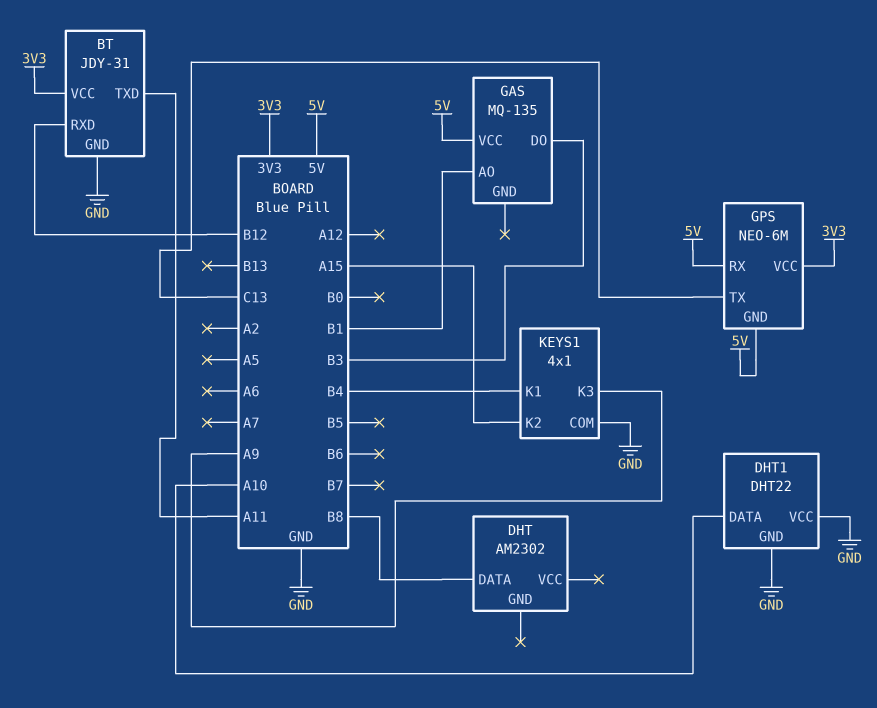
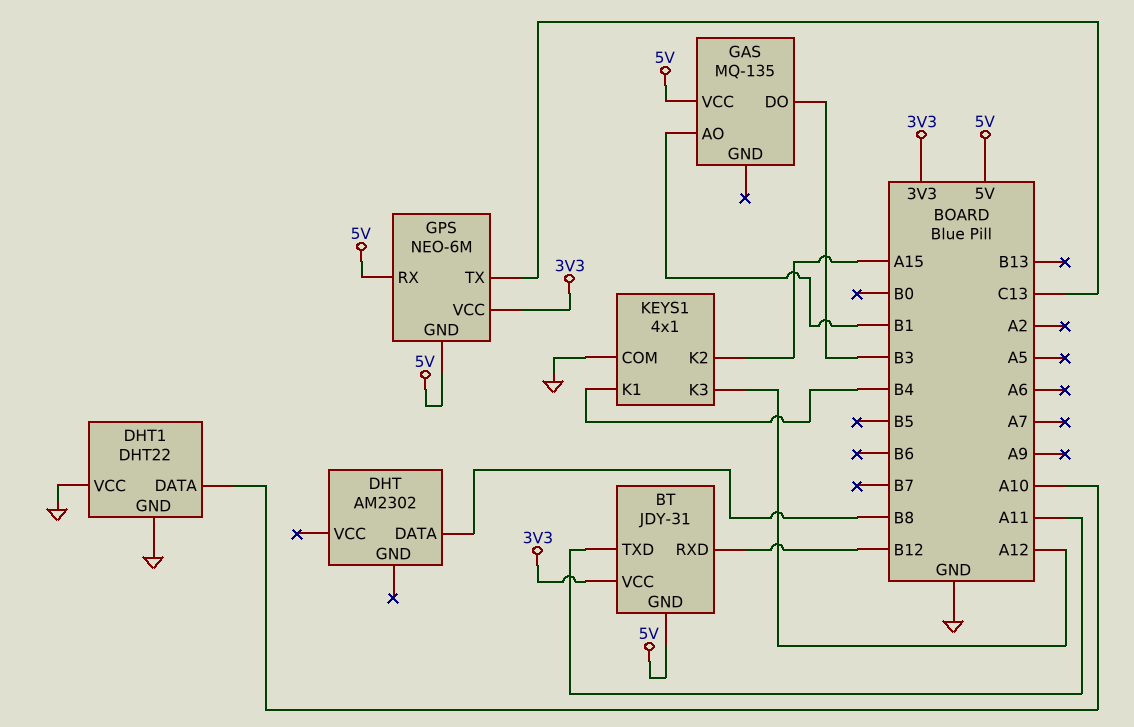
BT pin GND: GND -> 5V
KEYS1 pin K3: A9 -> A12

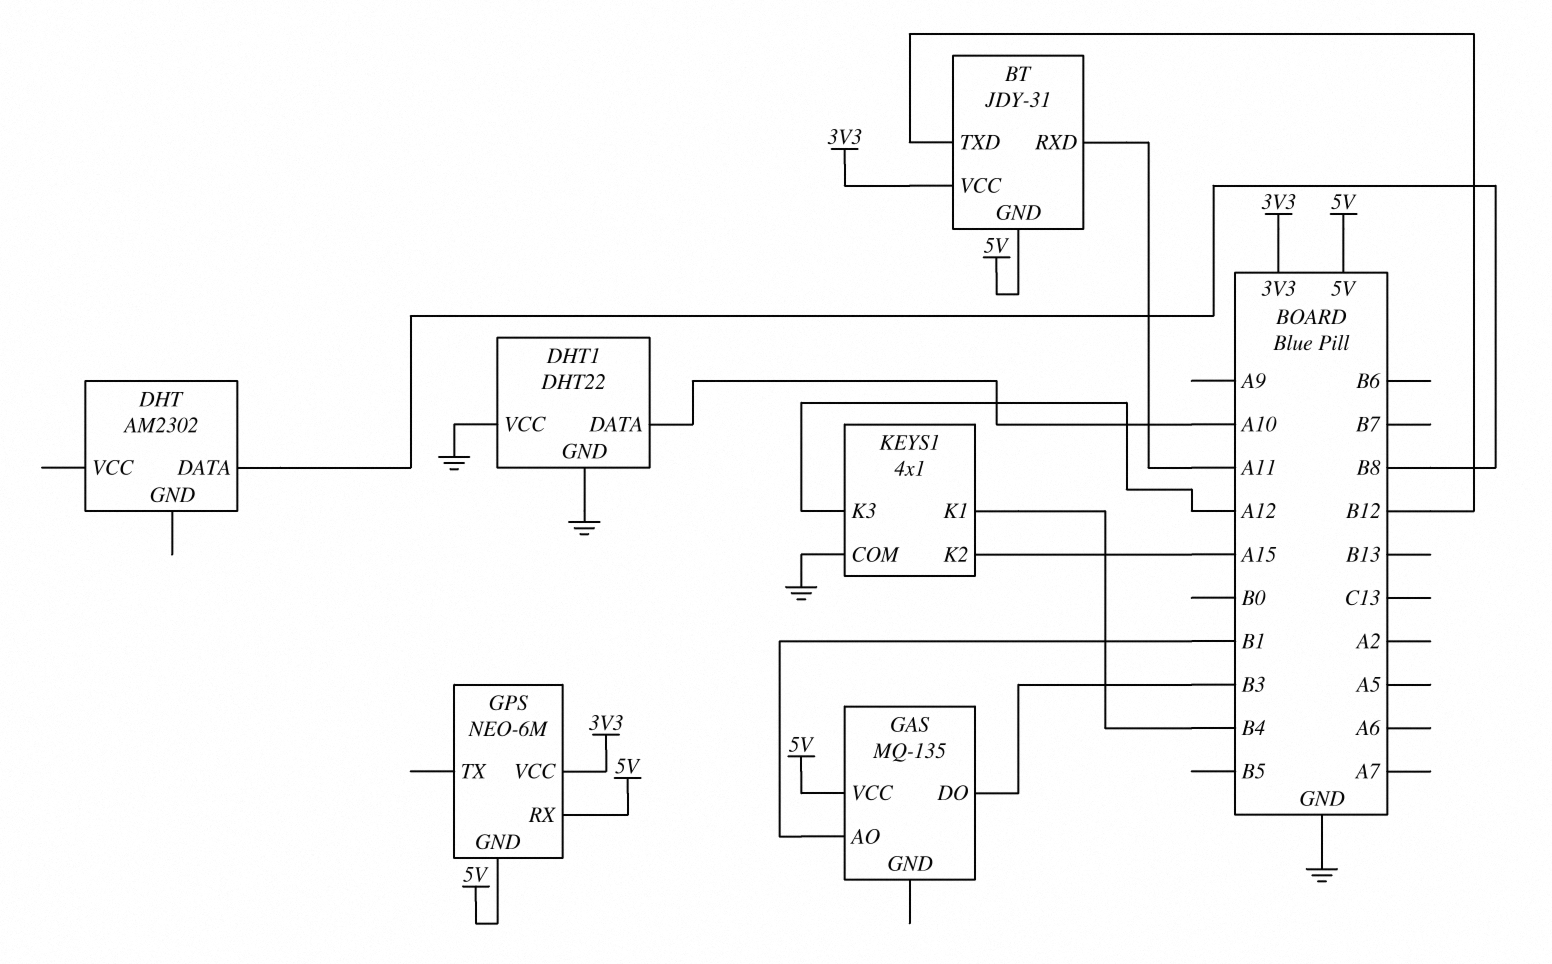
BT pin RXD: B12 -> A11
BT pin TXD: A11 -> B12
GPS pin TX: C13 -> none

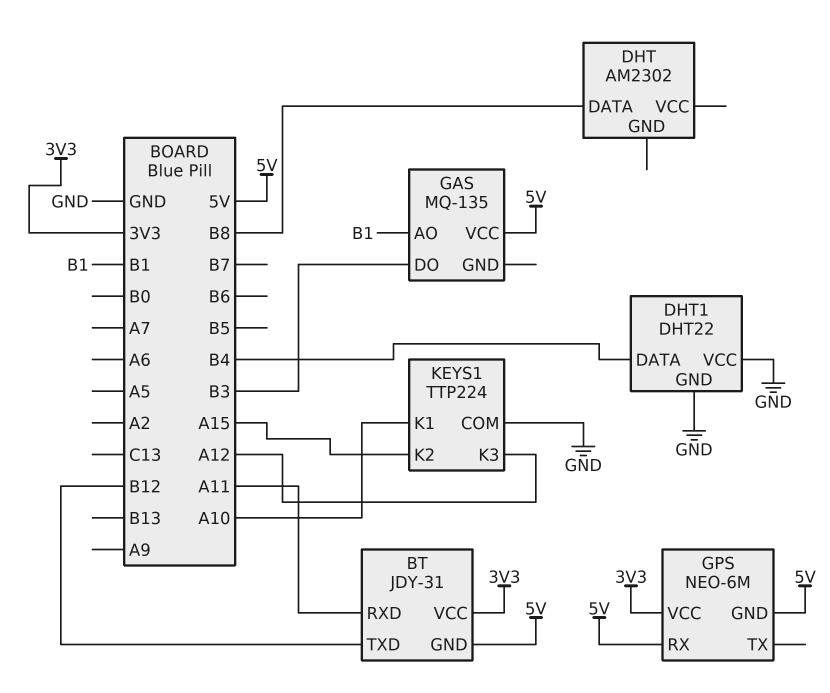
DHT1 pin DATA: A10 -> B4
KEYS1: 4x1 -> TTP224
KEYS1 pin K1: B4 -> A10

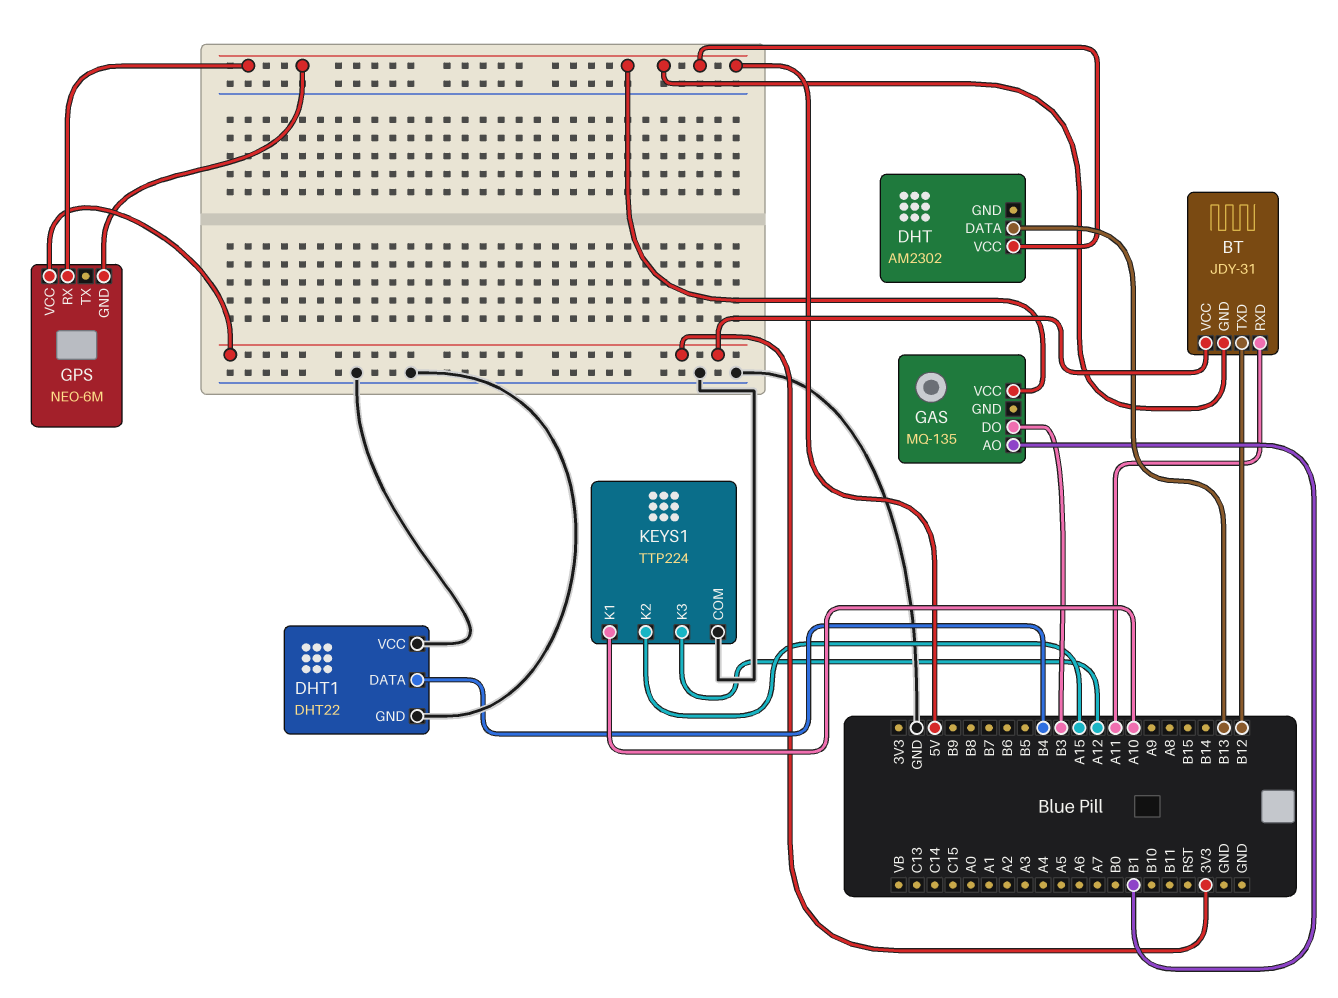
DHT pin DATA: B8 -> B13
DHT pin VCC: none -> 5V

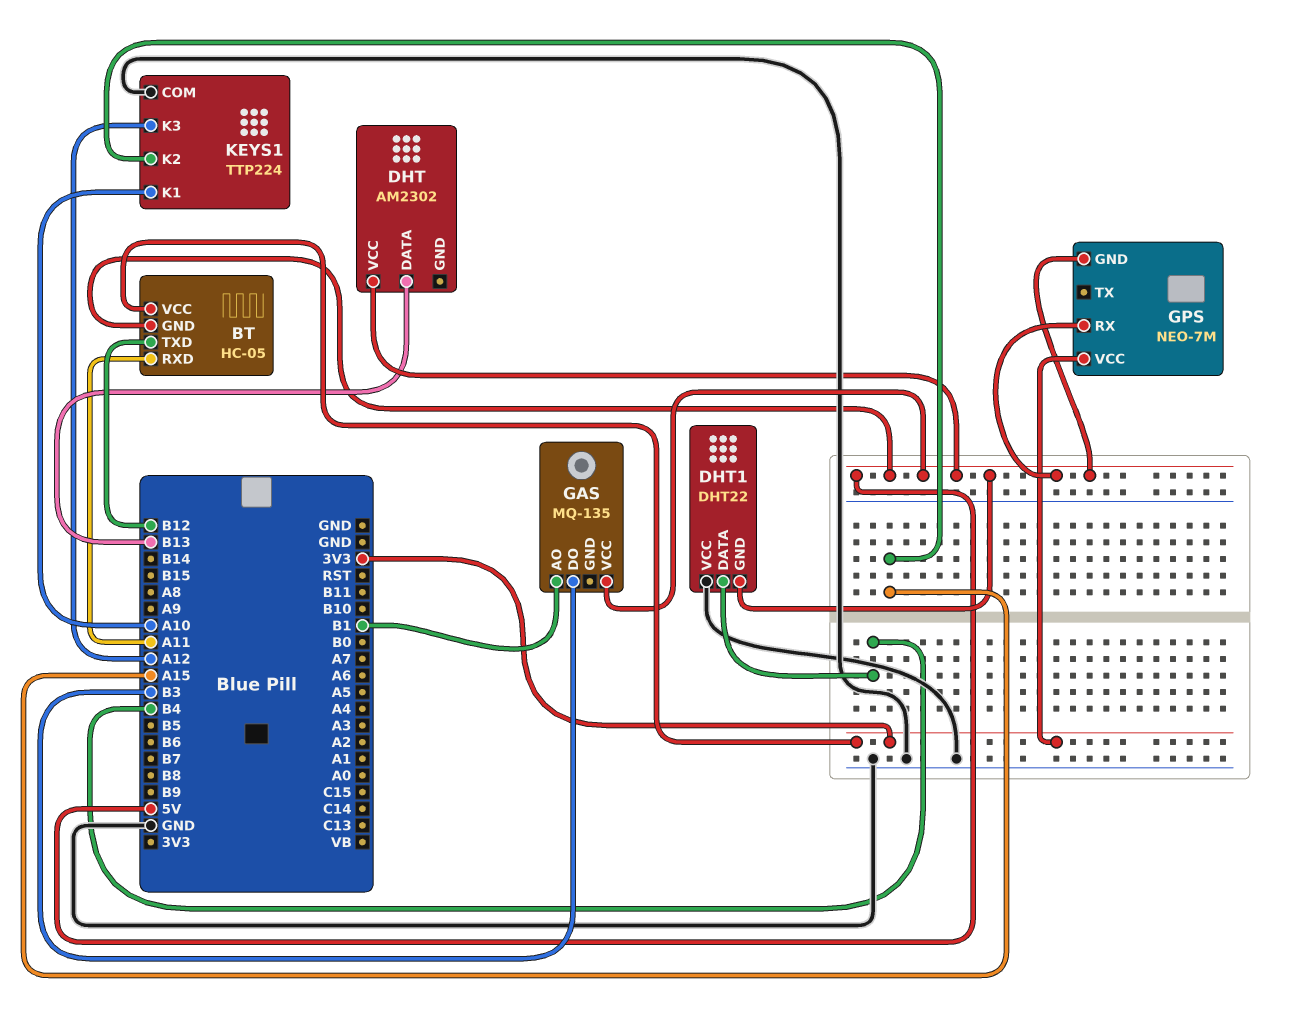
BT: JDY-31 -> HC-05
DHT1 pin GND: GND -> 5V
GPS: NEO-6M -> NEO-7M

